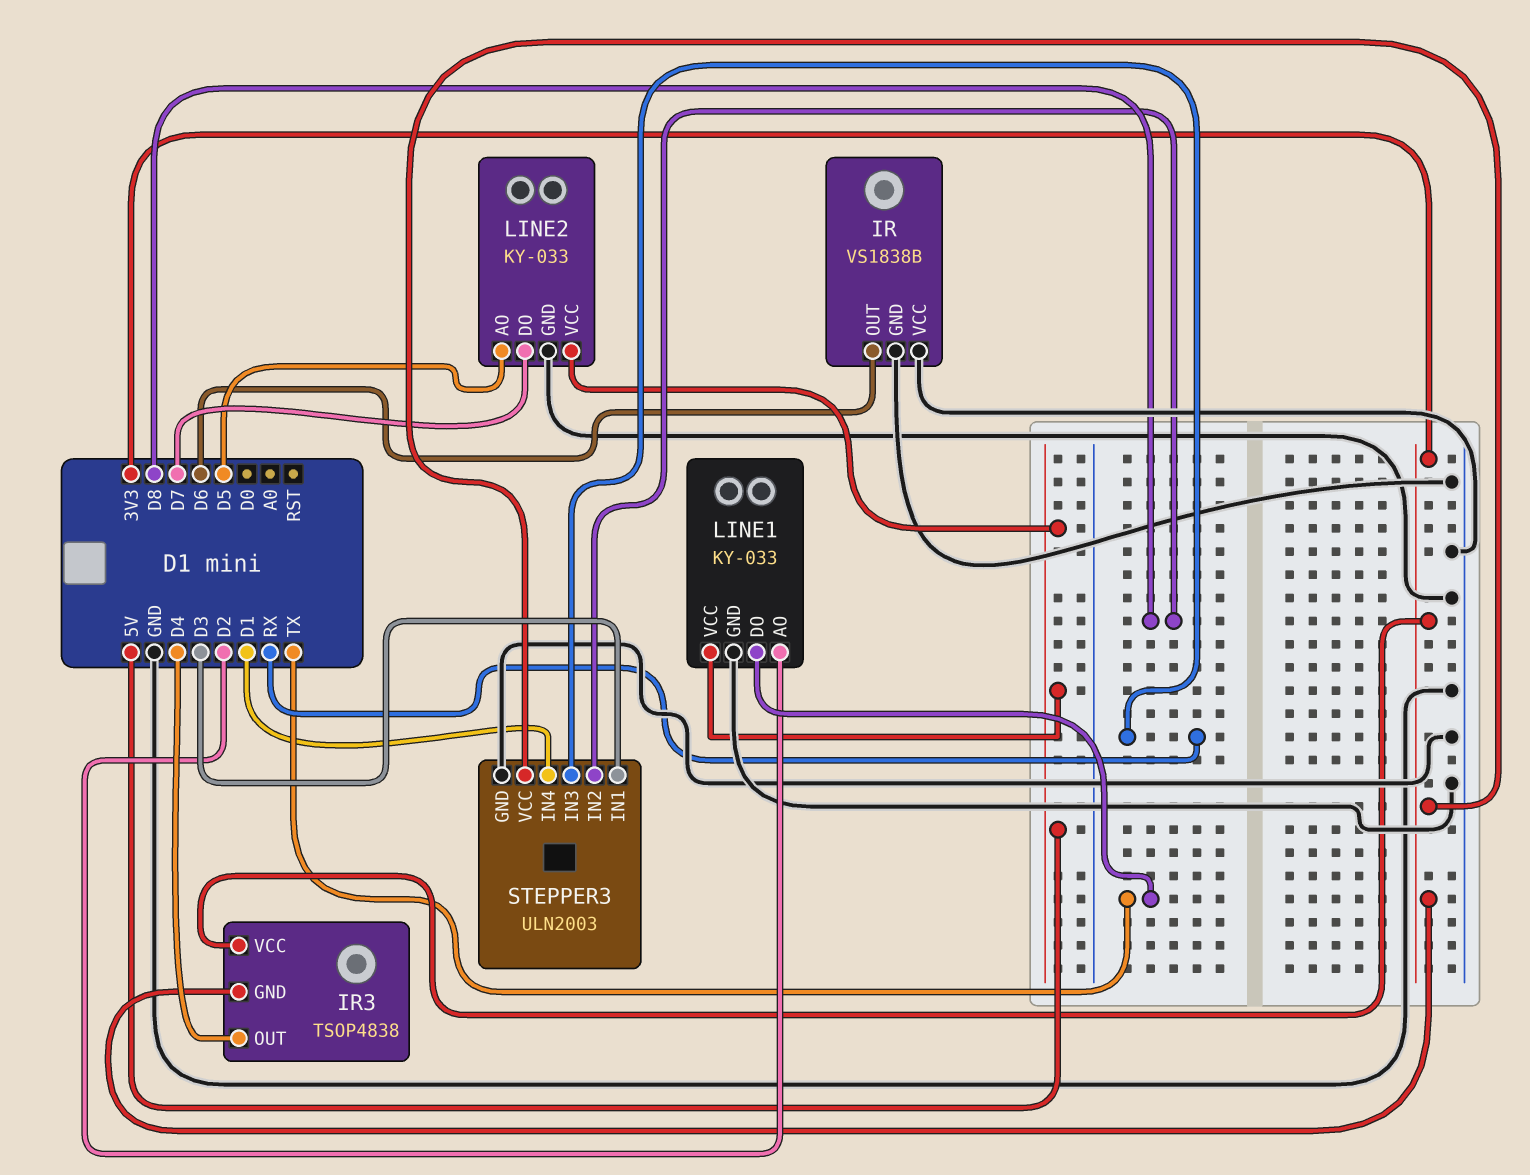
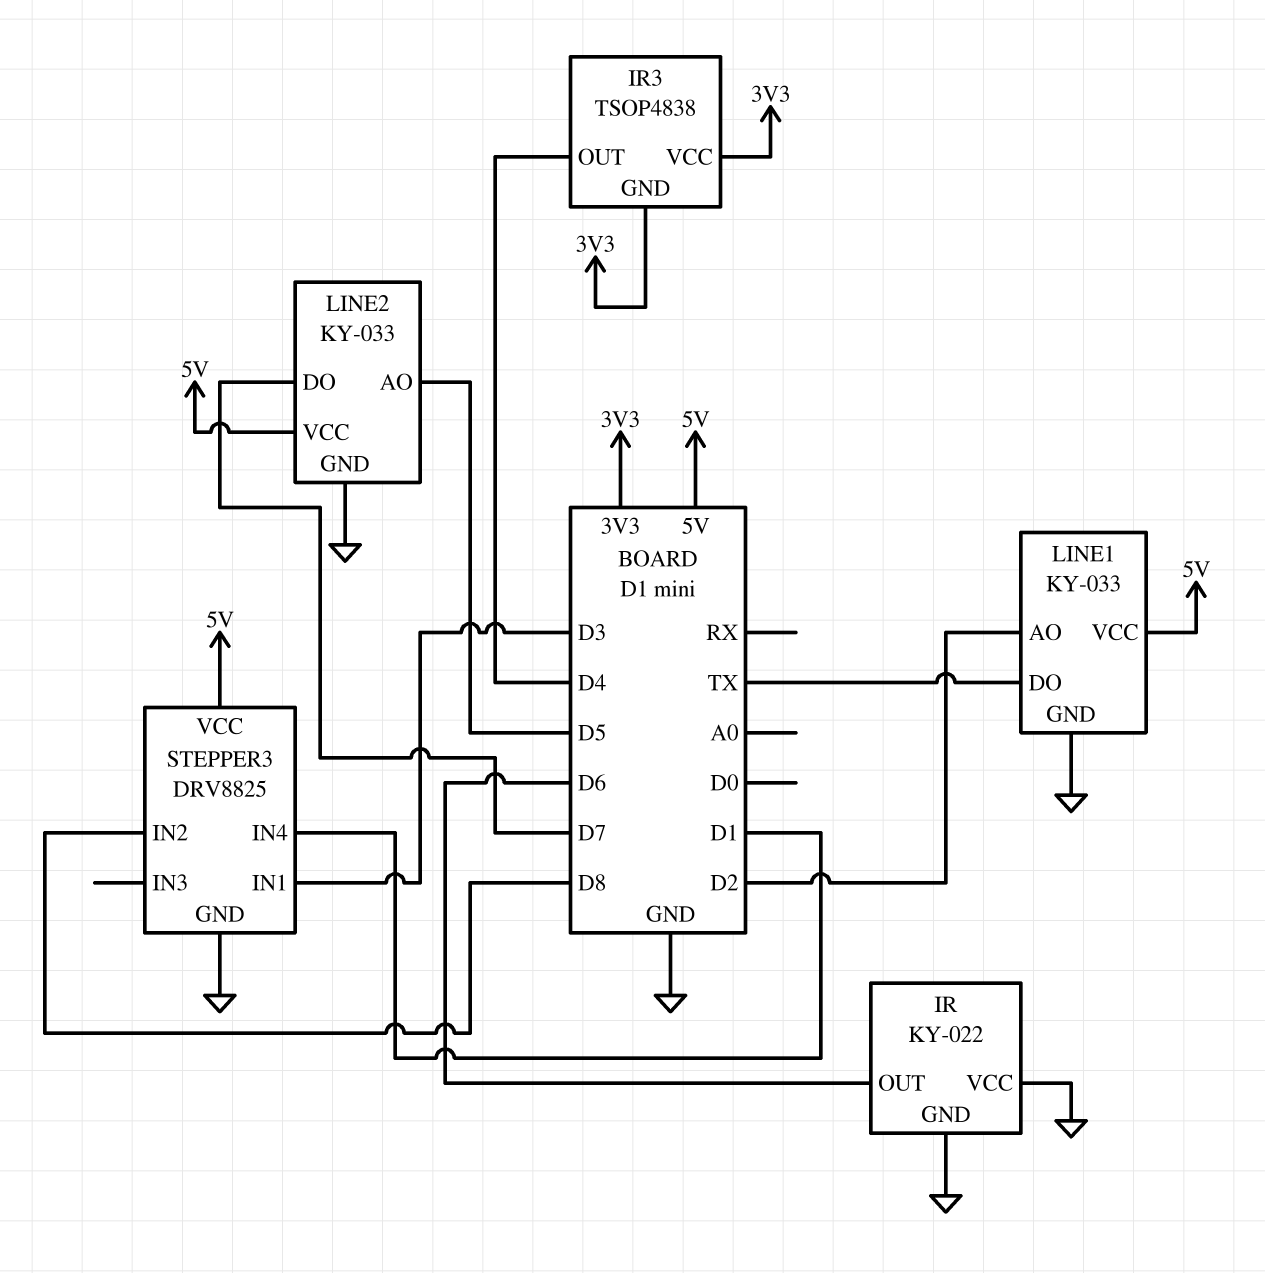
IR: VS1838B -> KY-022
STEPPER3: ULN2003 -> DRV8825
STEPPER3 pin IN3: RX -> none
STEPPER3 pin VCC: 3V3 -> 5V

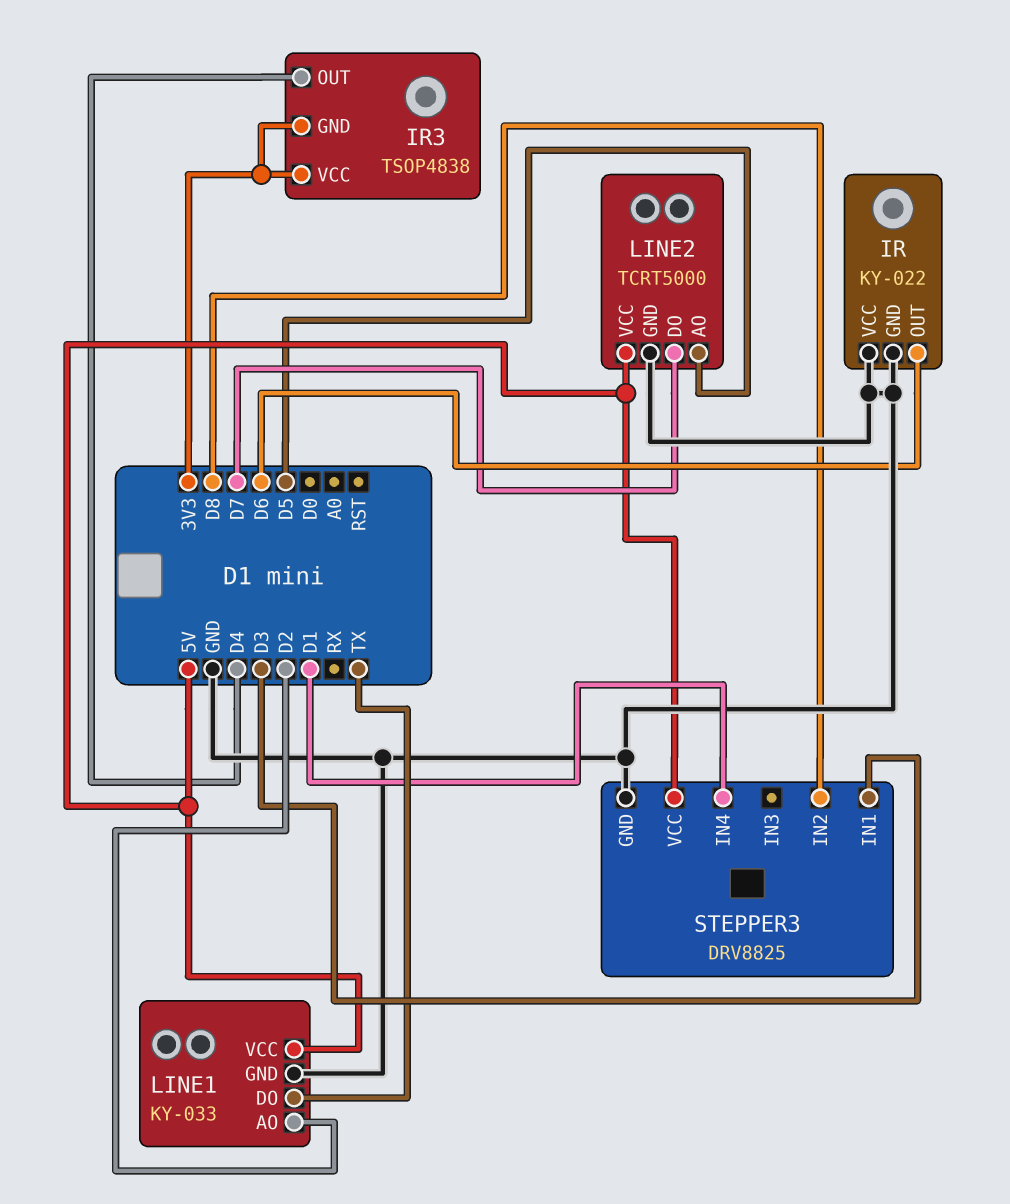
LINE2: KY-033 -> TCRT5000

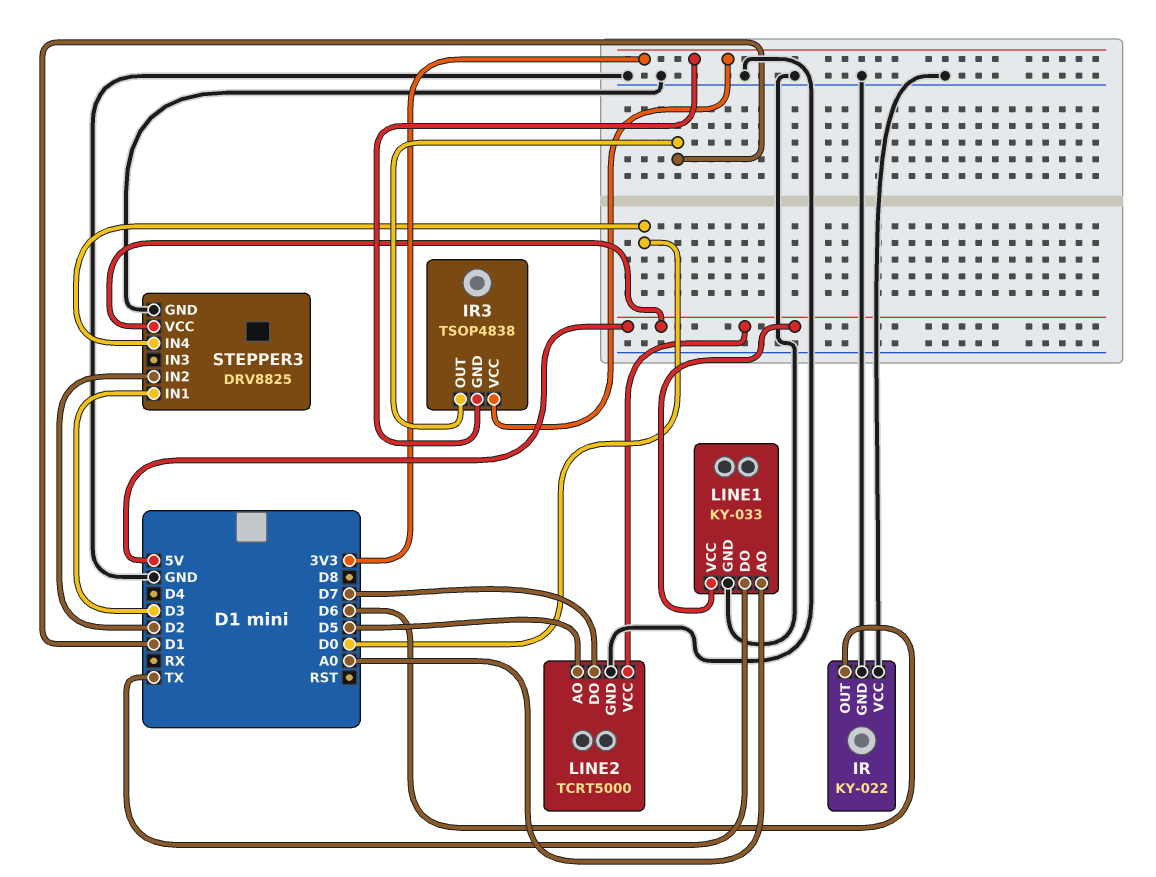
IR3 pin OUT: D4 -> D1
LINE1 pin AO: D2 -> A0
STEPPER3 pin IN2: D8 -> D2
STEPPER3 pin IN4: D1 -> D0

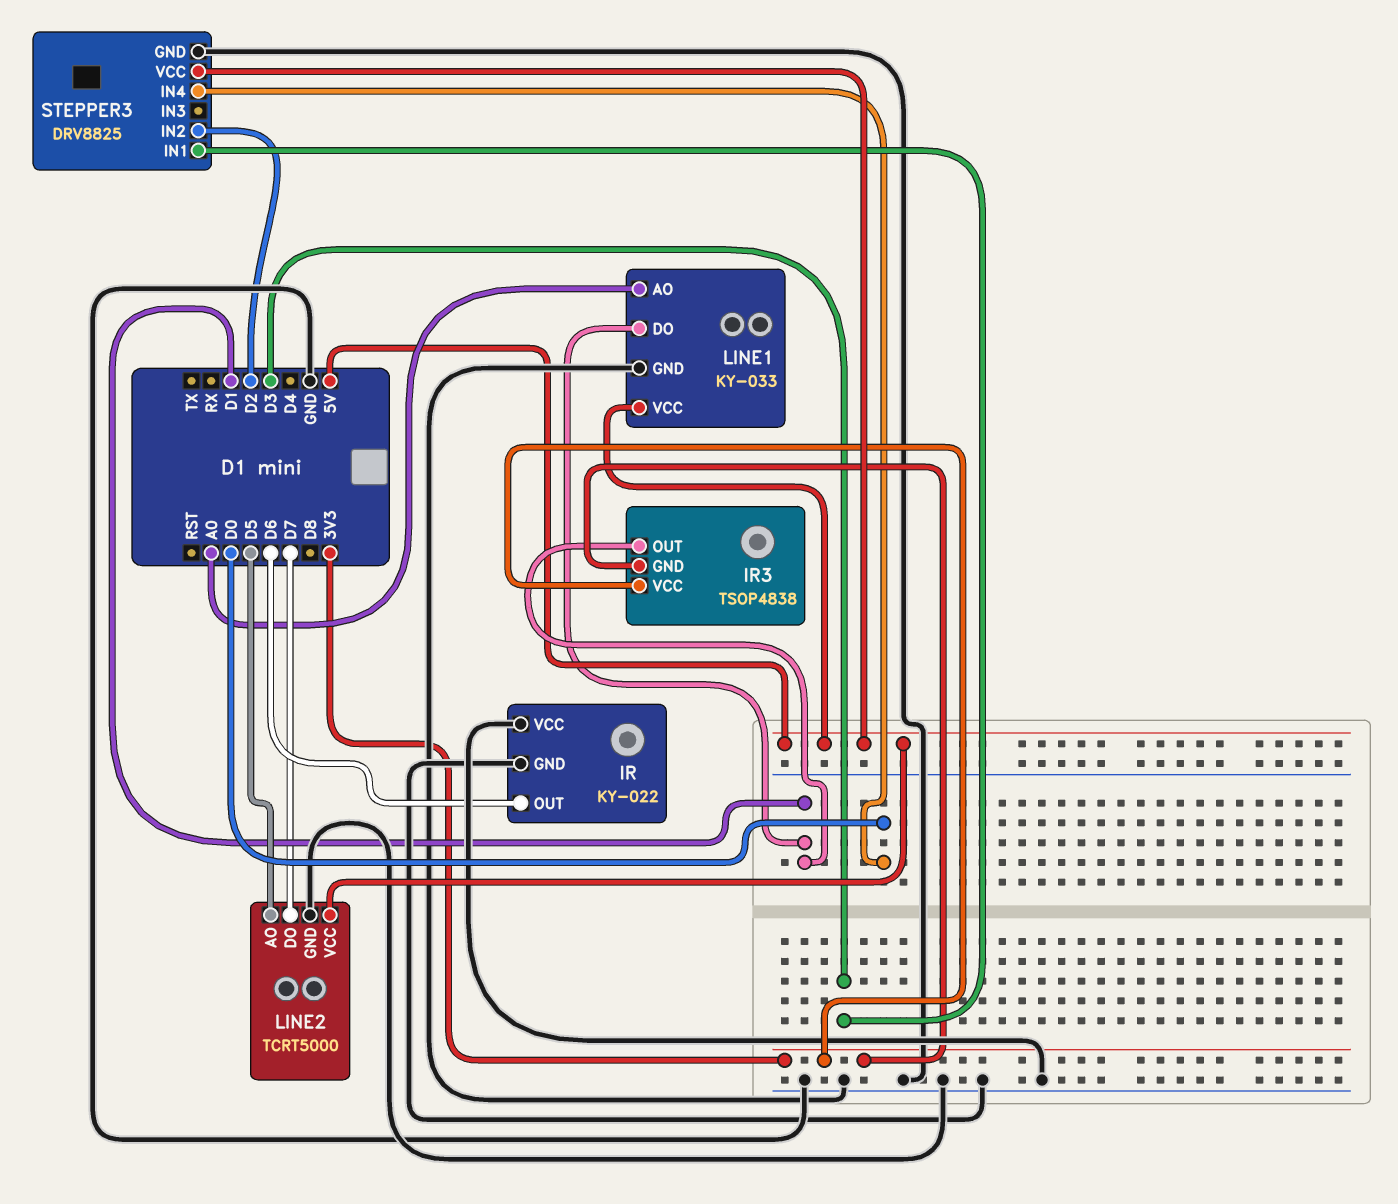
LINE1 pin DO: TX -> D1

